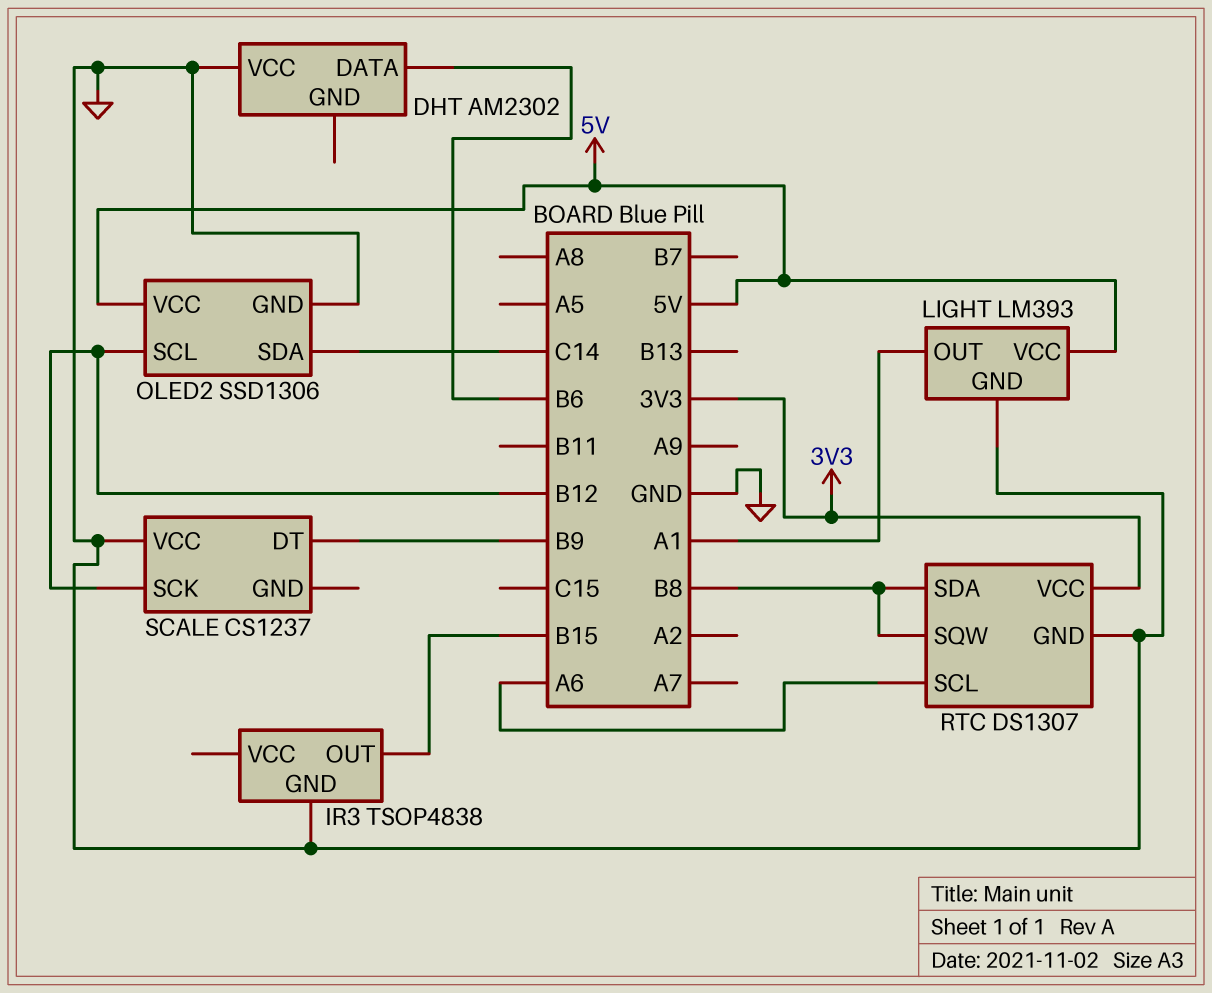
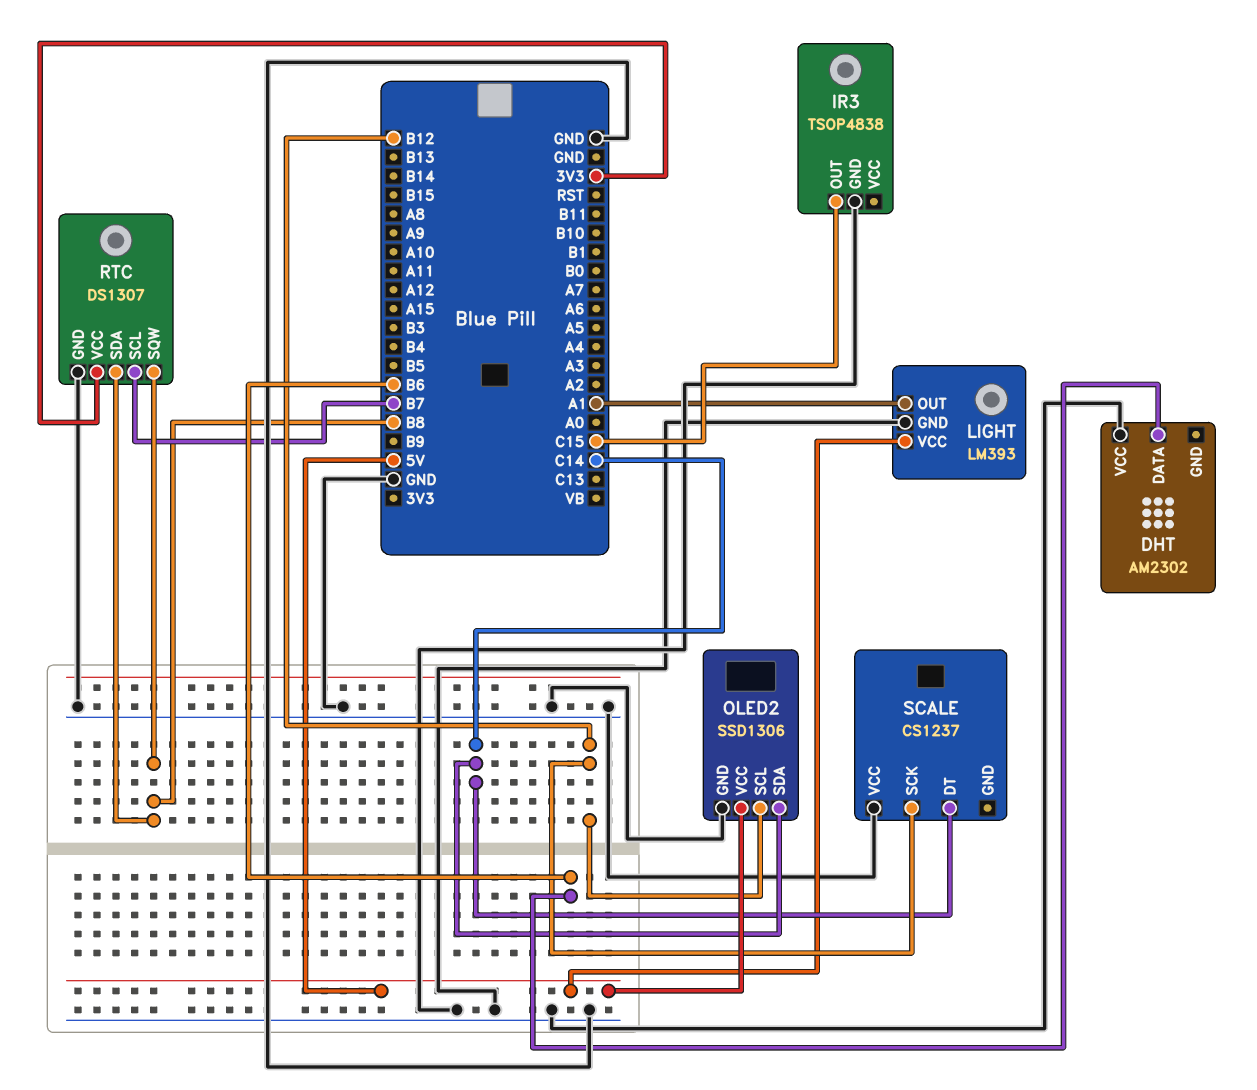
IR3 pin OUT: B15 -> C15
RTC pin SCL: A6 -> B7
SCALE pin DT: B9 -> C14

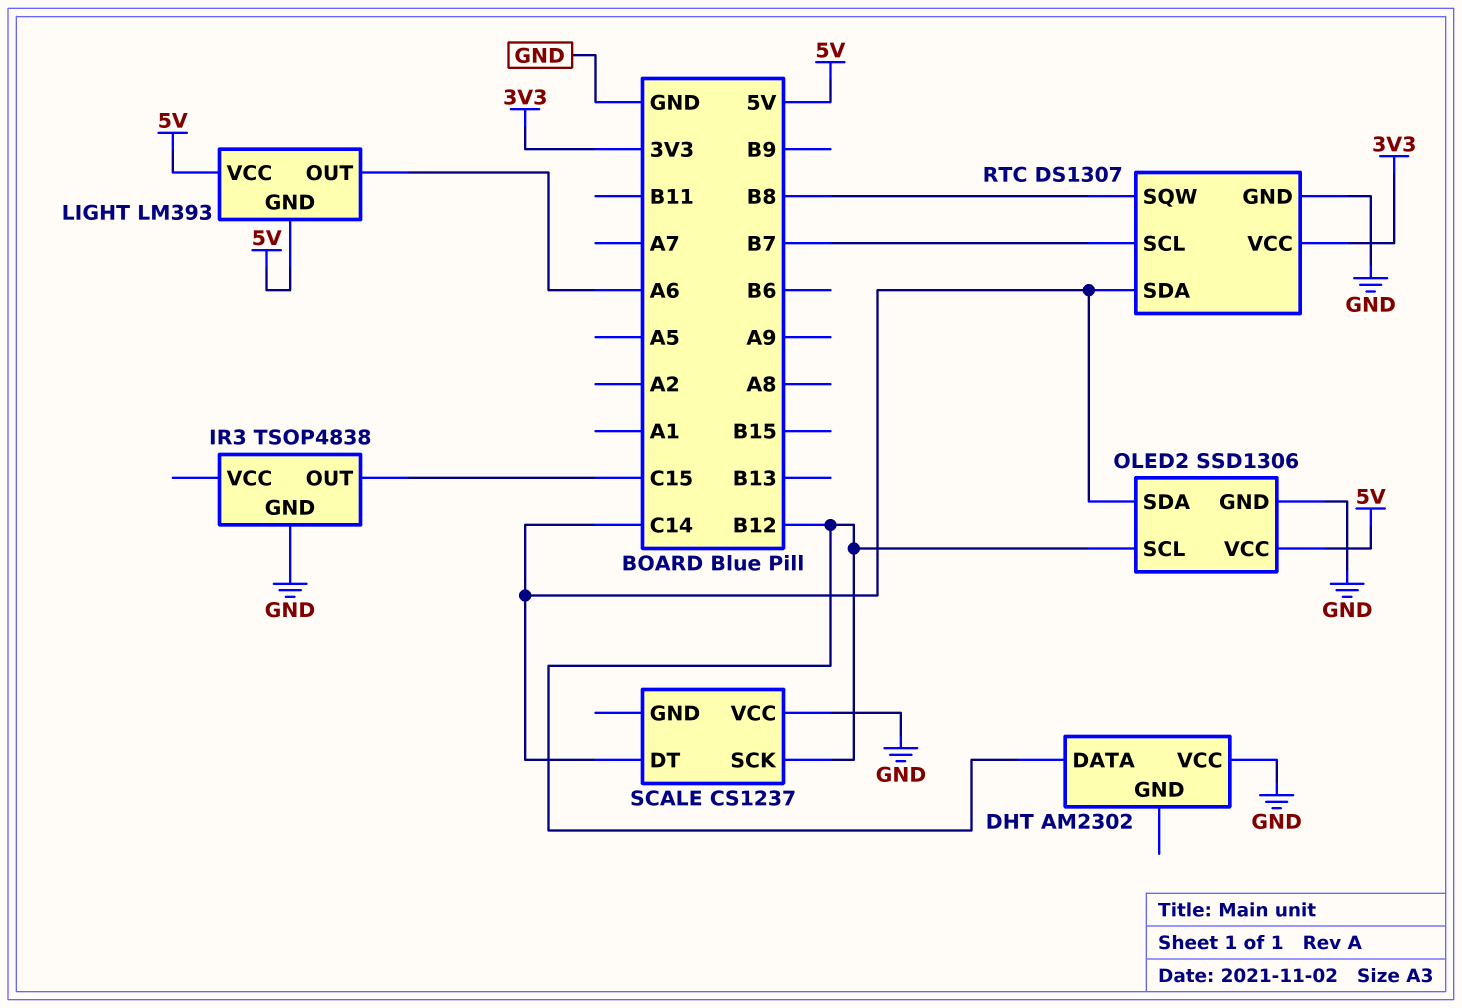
DHT pin DATA: B6 -> B12
LIGHT pin GND: GND -> 5V
LIGHT pin OUT: A1 -> A6
RTC pin SDA: B8 -> C14

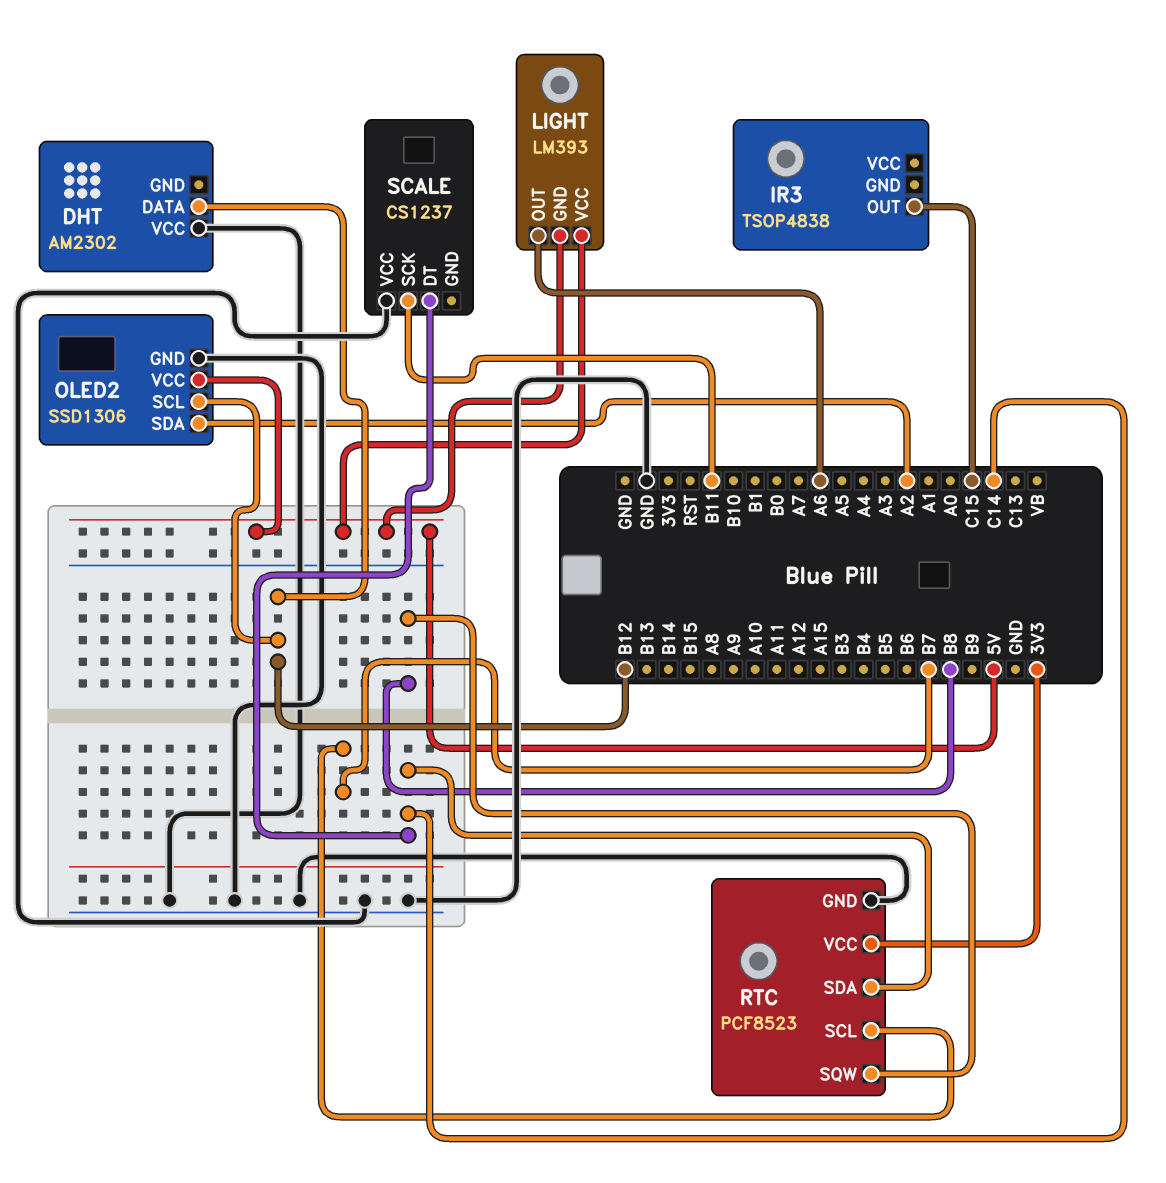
IR3 pin GND: GND -> none
OLED2 pin SDA: C14 -> A2
RTC: DS1307 -> PCF8523
SCALE pin SCK: B12 -> B11

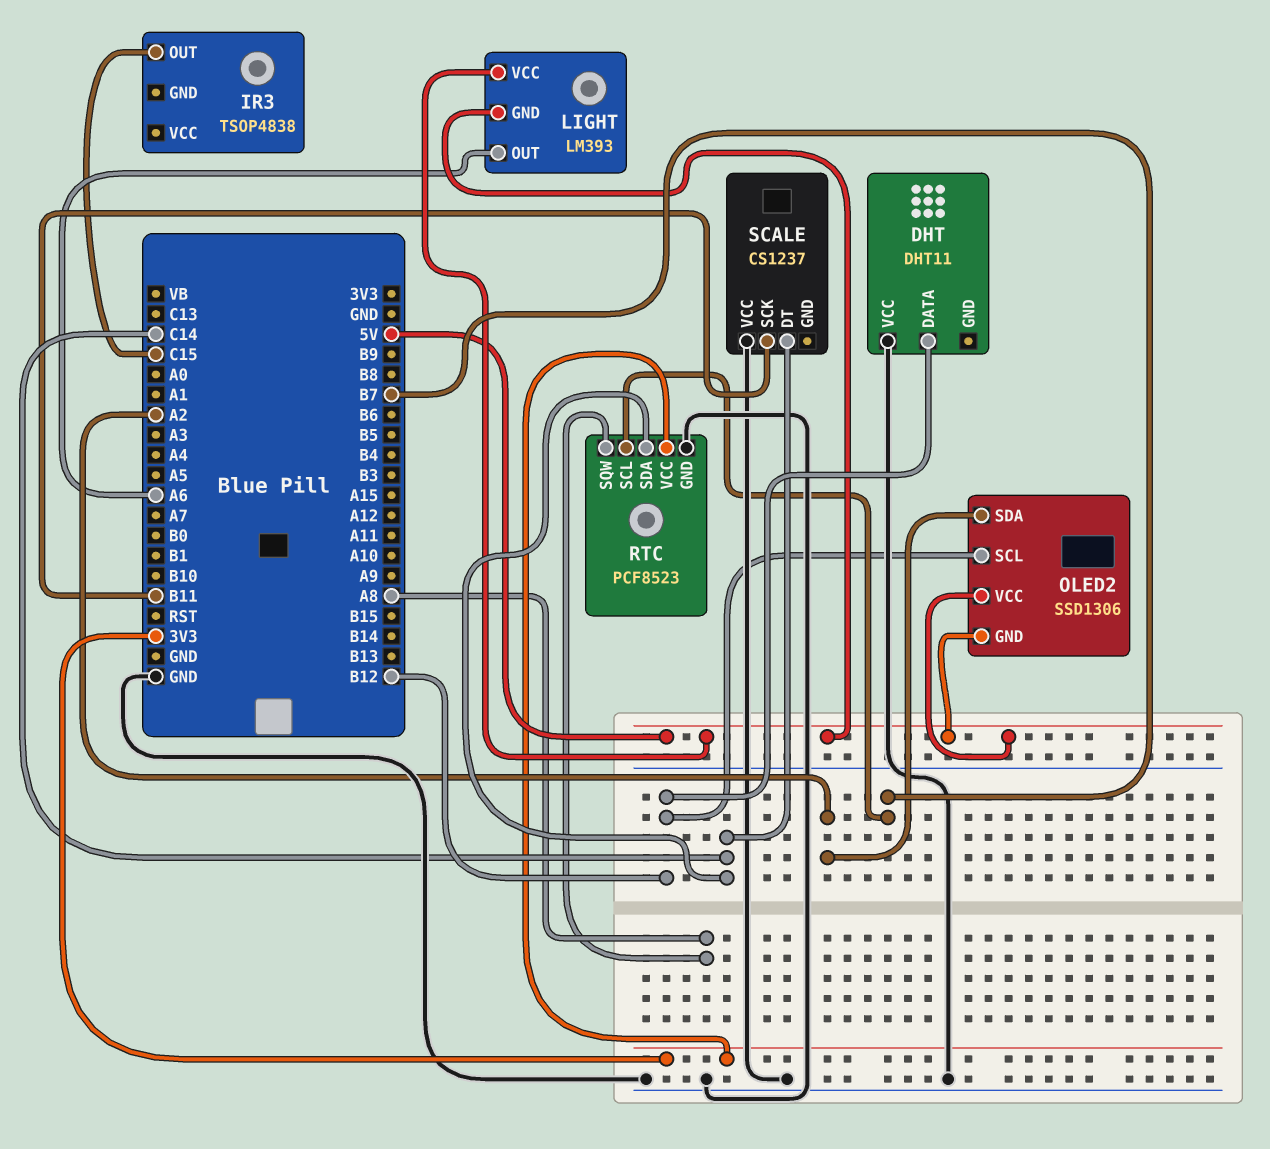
DHT: AM2302 -> DHT11
OLED2 pin GND: GND -> 5V
RTC pin SQW: B8 -> A8

